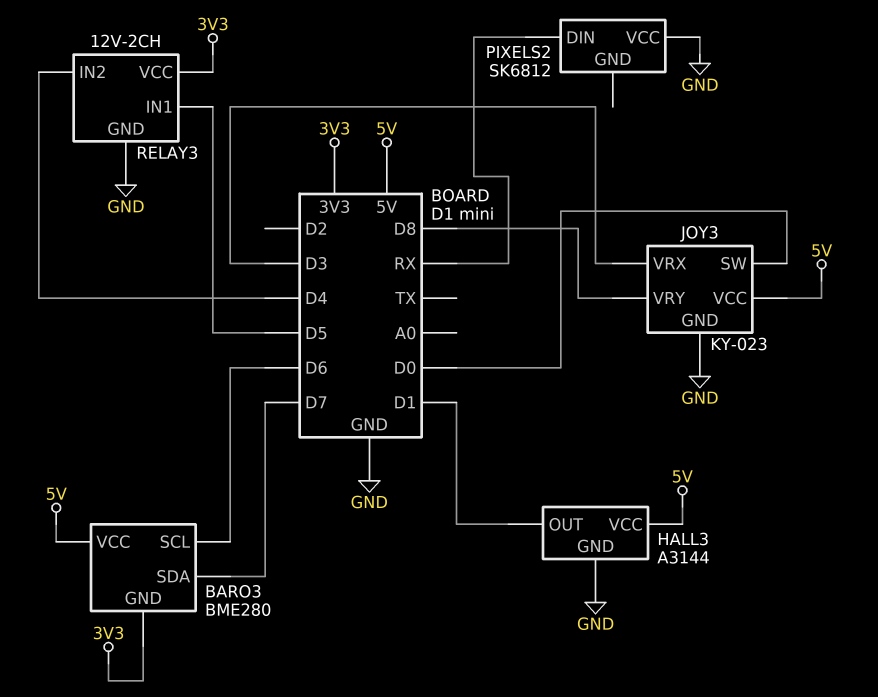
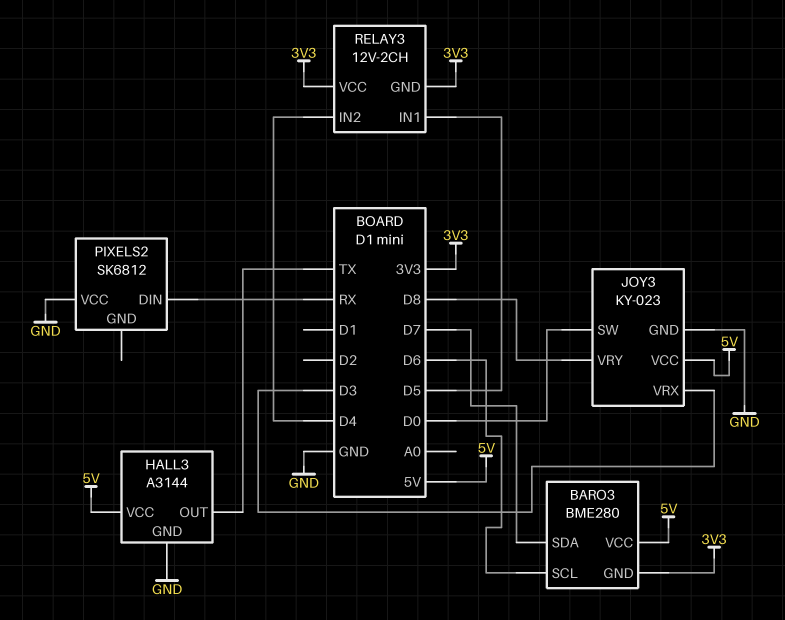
HALL3 pin OUT: D1 -> TX
RELAY3 pin GND: GND -> 3V3

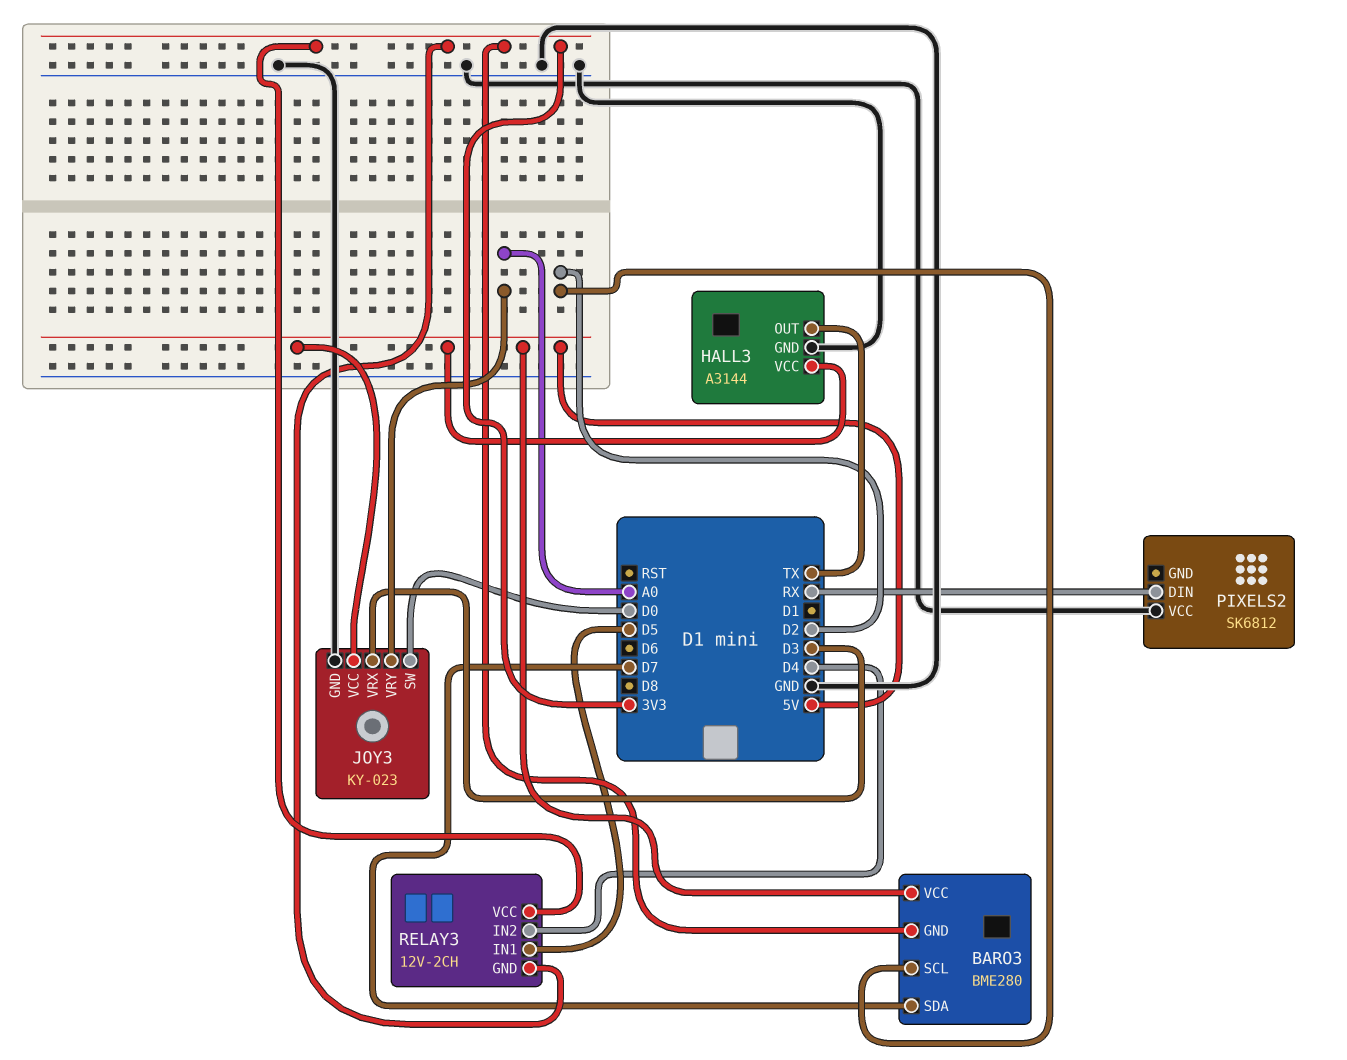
BARO3 pin SCL: D6 -> D2
JOY3 pin VRY: D8 -> A0

